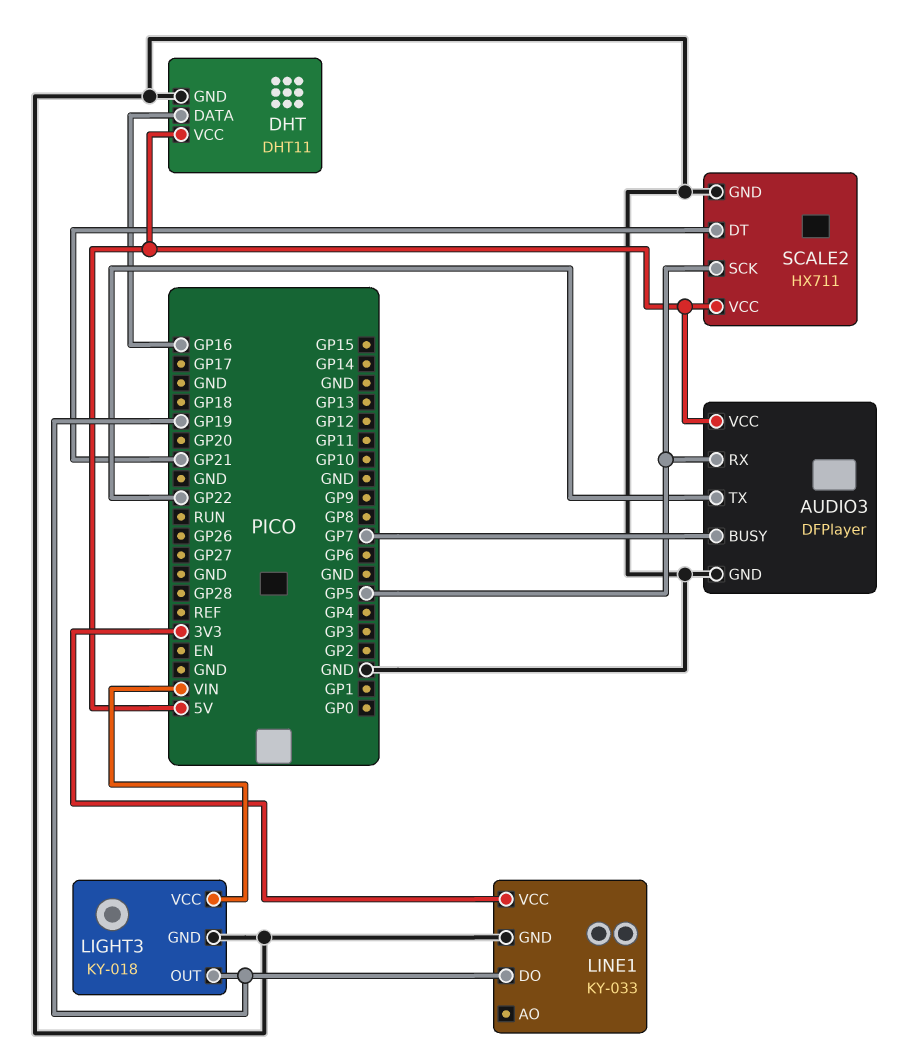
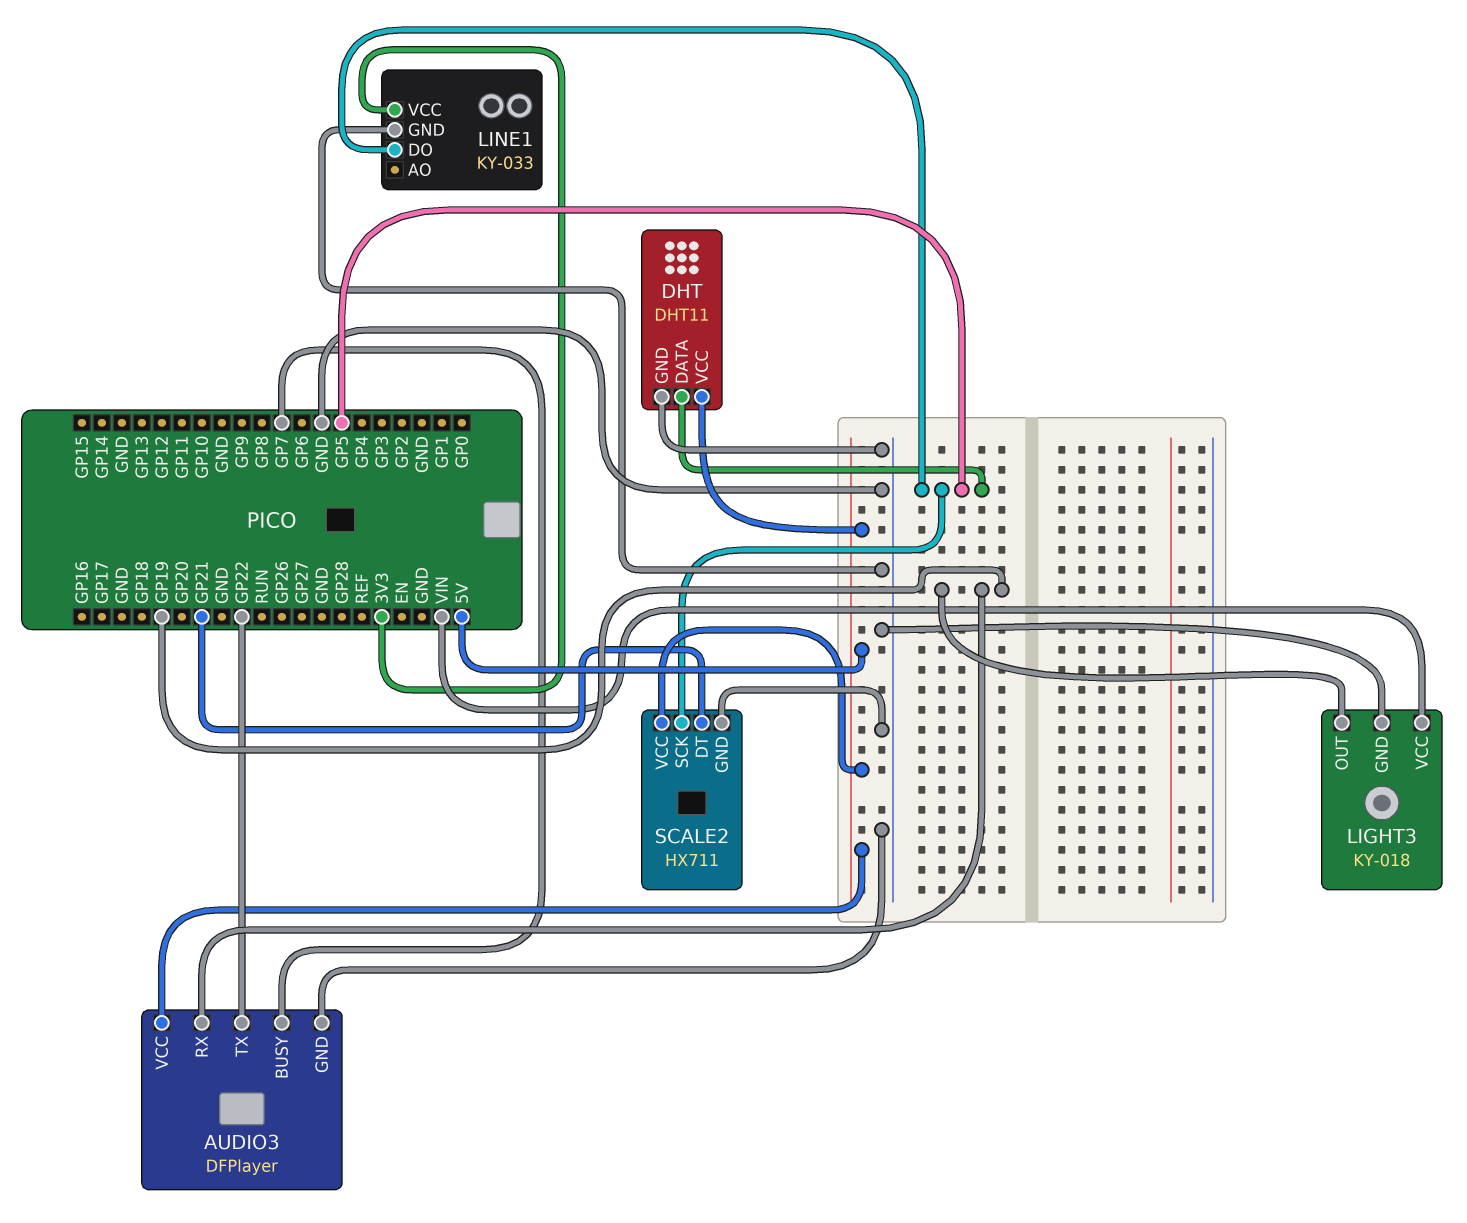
AUDIO3 pin RX: GP5 -> GP19
DHT pin DATA: GP16 -> GP5
LINE1 pin DO: GP19 -> GP5

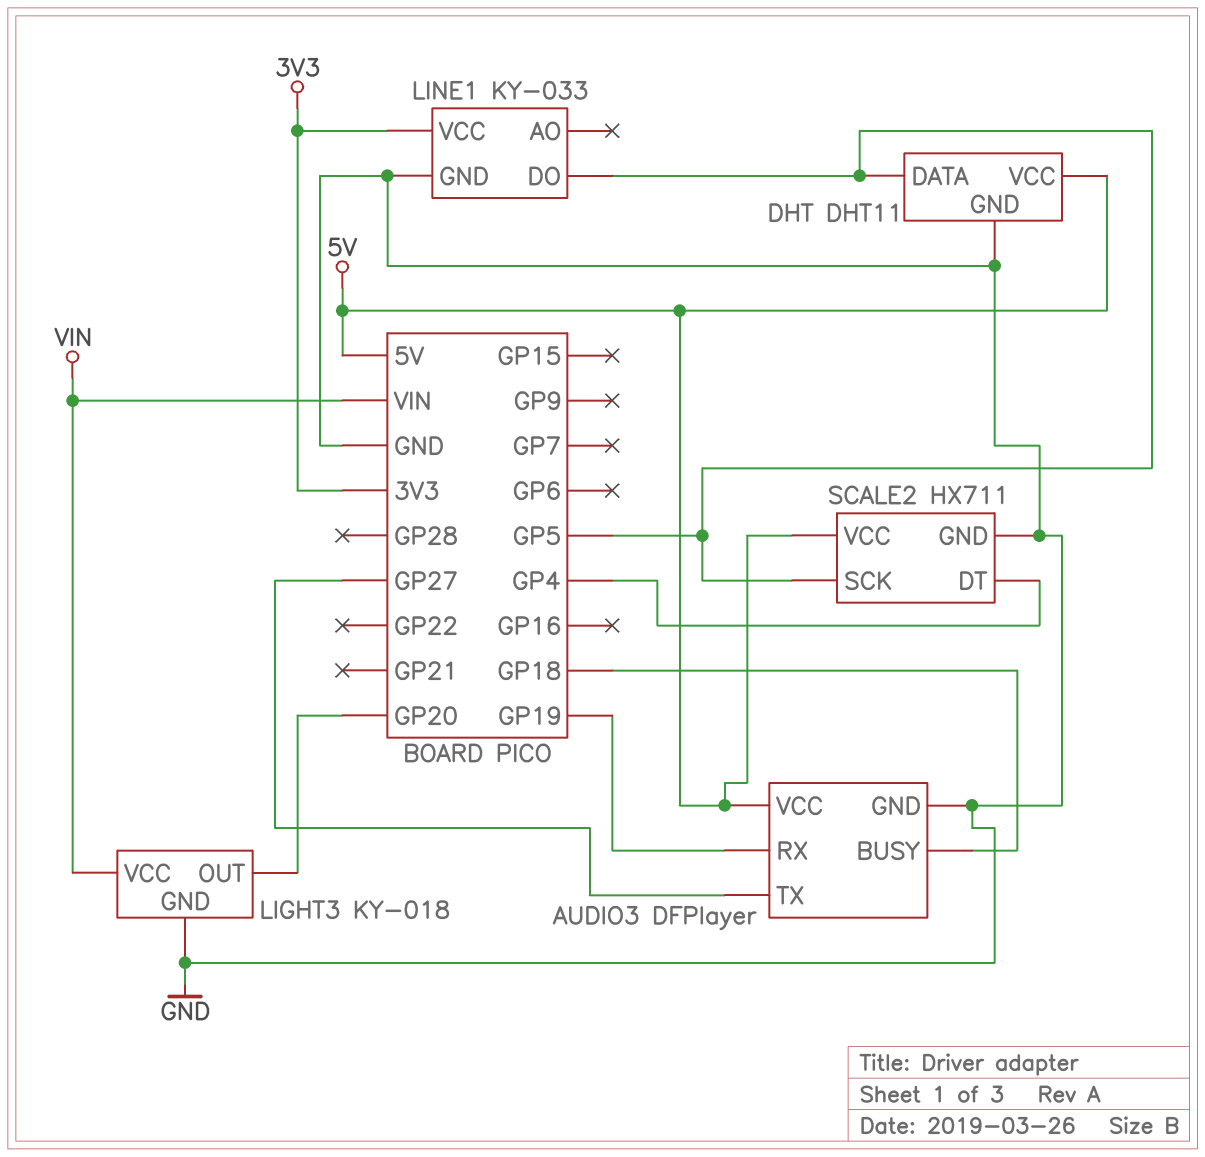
AUDIO3 pin BUSY: GP7 -> GP18
AUDIO3 pin TX: GP22 -> GP27
LIGHT3 pin OUT: GP19 -> GP20
SCALE2 pin DT: GP21 -> GP4

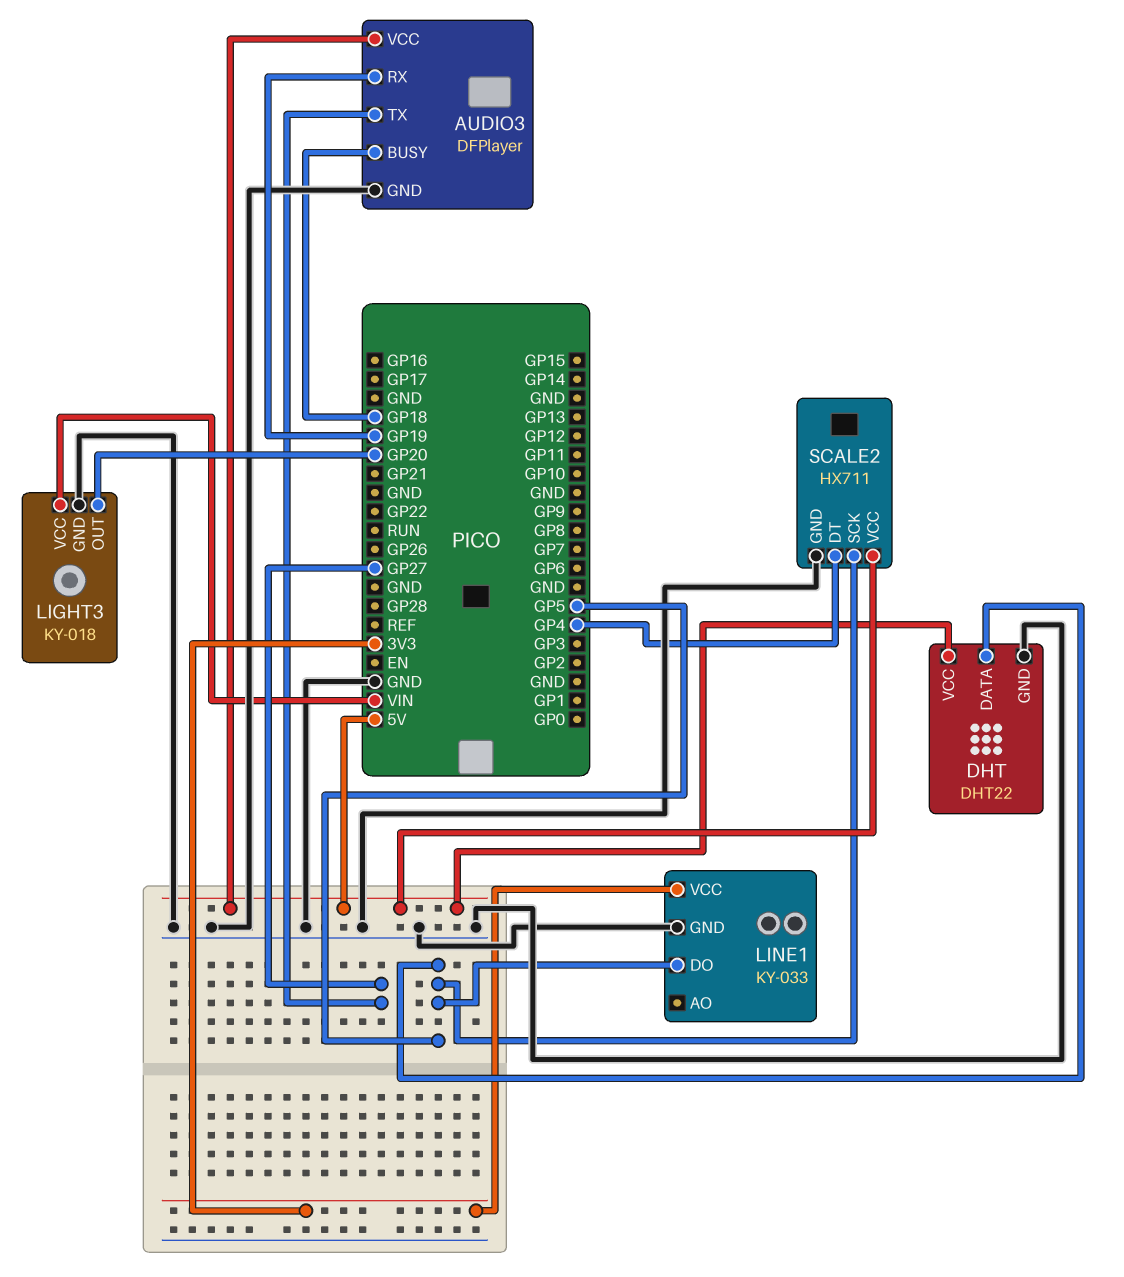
DHT: DHT11 -> DHT22

